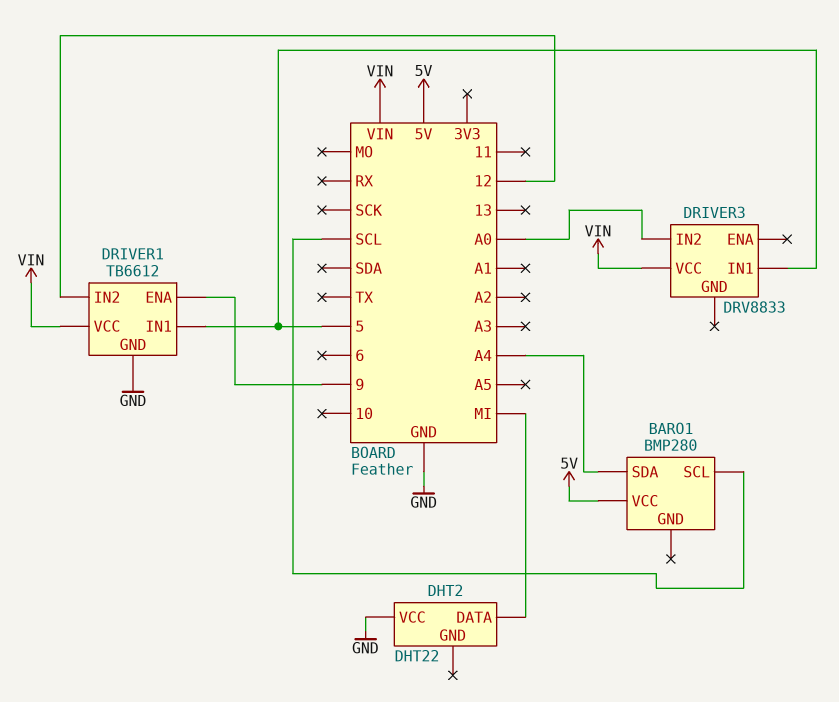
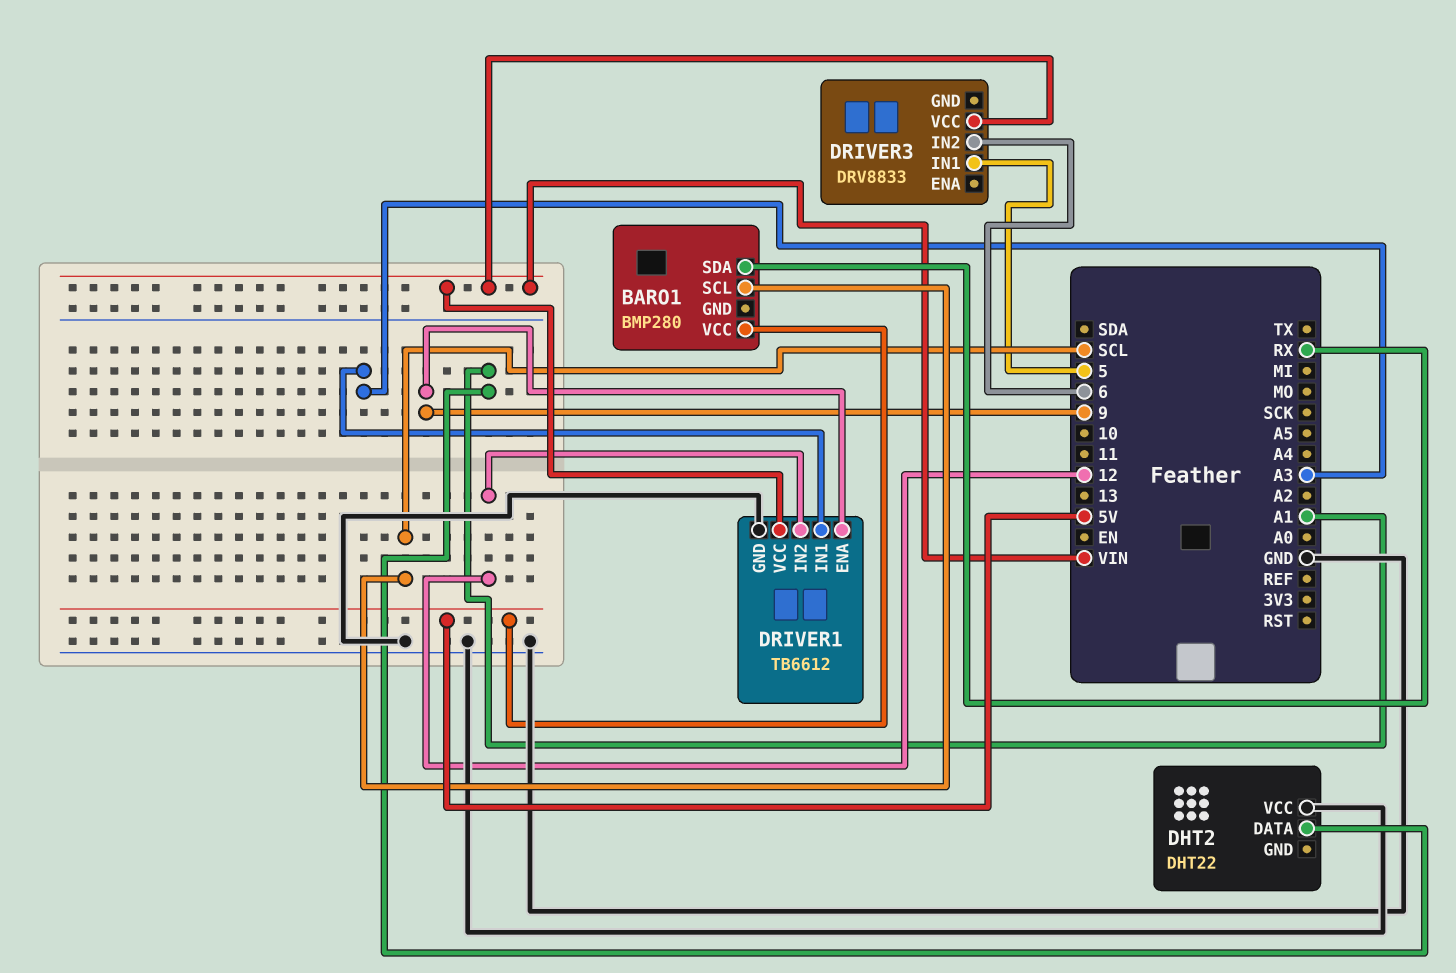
BARO1 pin SDA: A4 -> RX
DHT2 pin DATA: MI -> A1
DRIVER1 pin IN1: 5 -> A3
DRIVER3 pin IN2: A0 -> 6

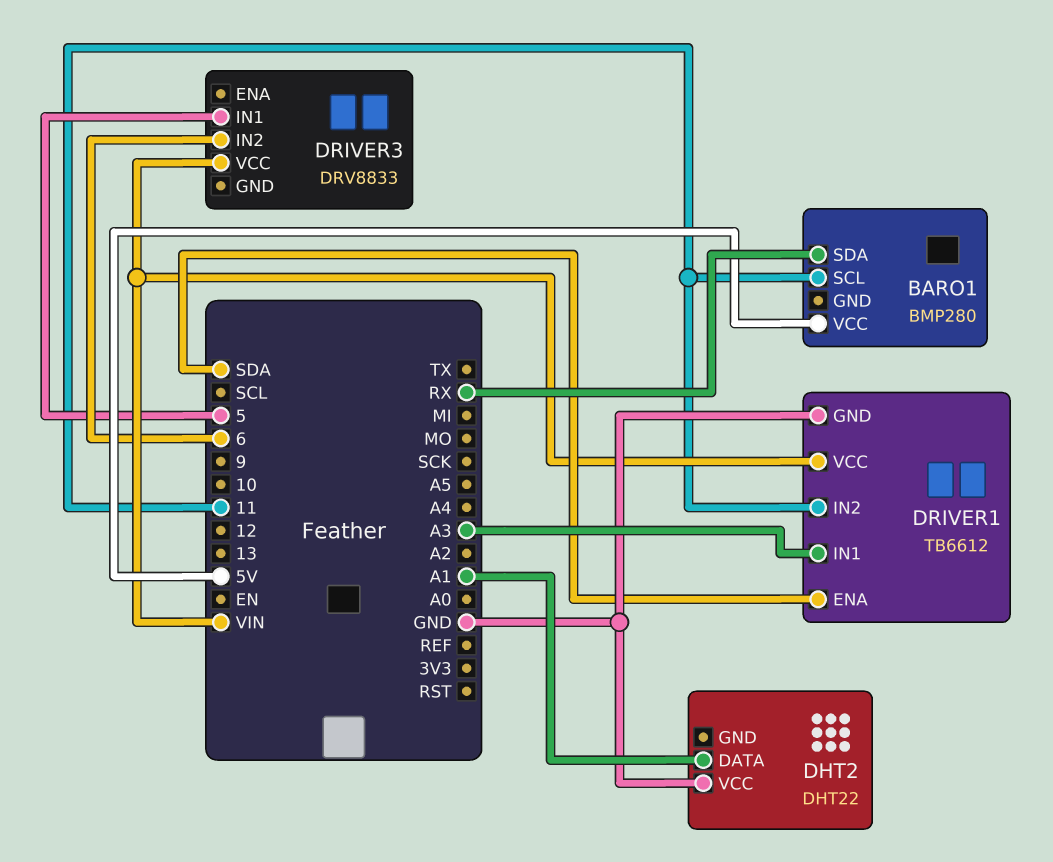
BARO1 pin SCL: SCL -> 11
DRIVER1 pin ENA: 9 -> SDA
DRIVER1 pin IN2: 12 -> 11

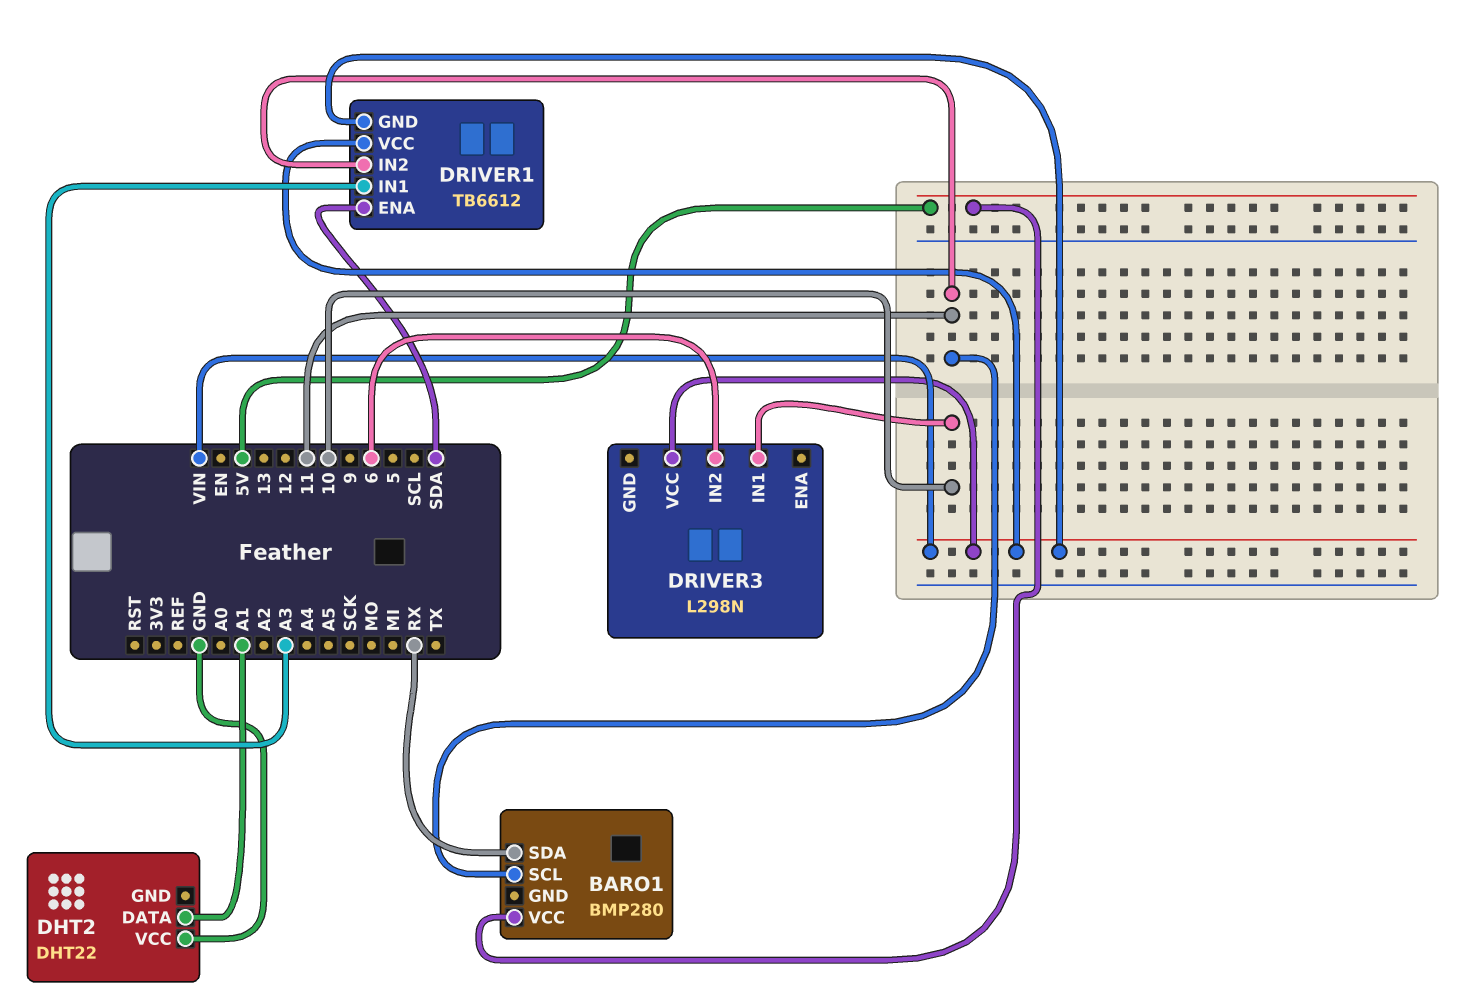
DRIVER1 pin GND: GND -> VIN
DRIVER3: DRV8833 -> L298N
DRIVER3 pin IN1: 5 -> 10

